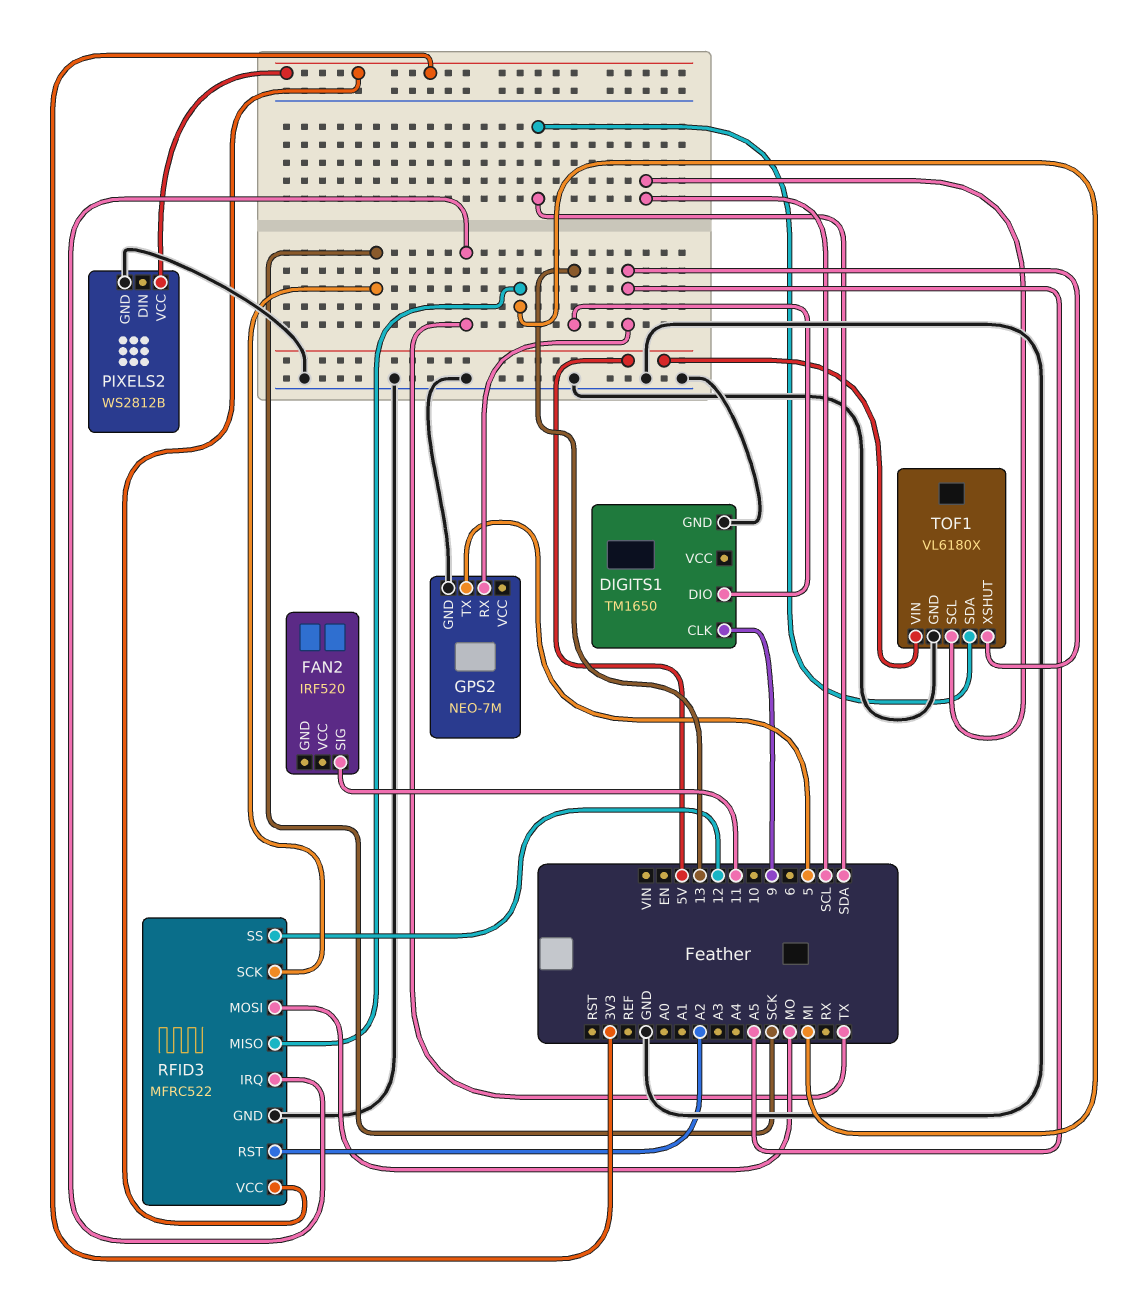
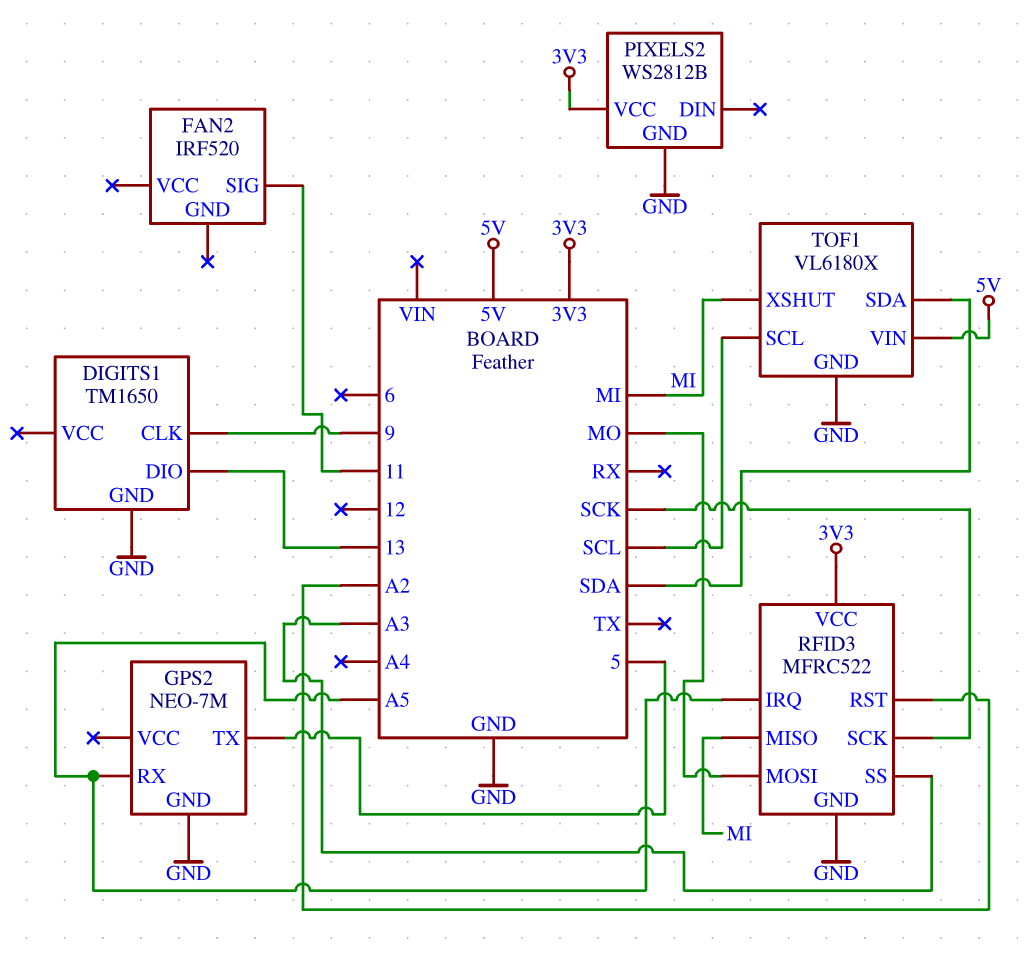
RFID3 pin IRQ: TX -> A5
RFID3 pin SS: 12 -> A3
TOF1 pin XSHUT: A5 -> MI

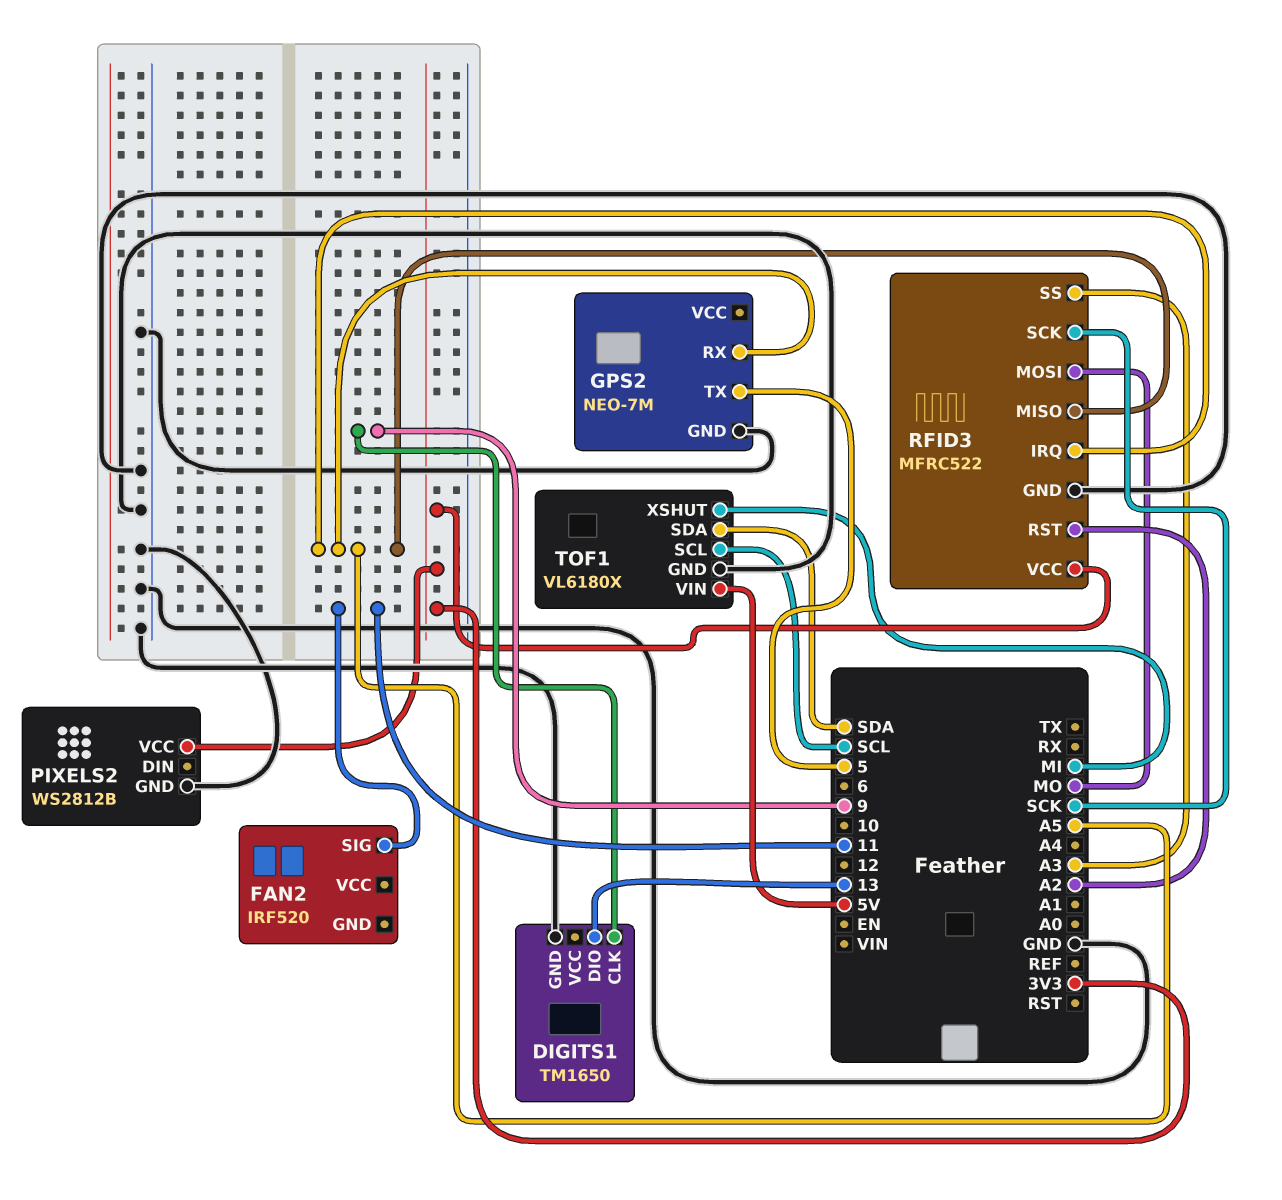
RFID3 pin MISO: MI -> A5

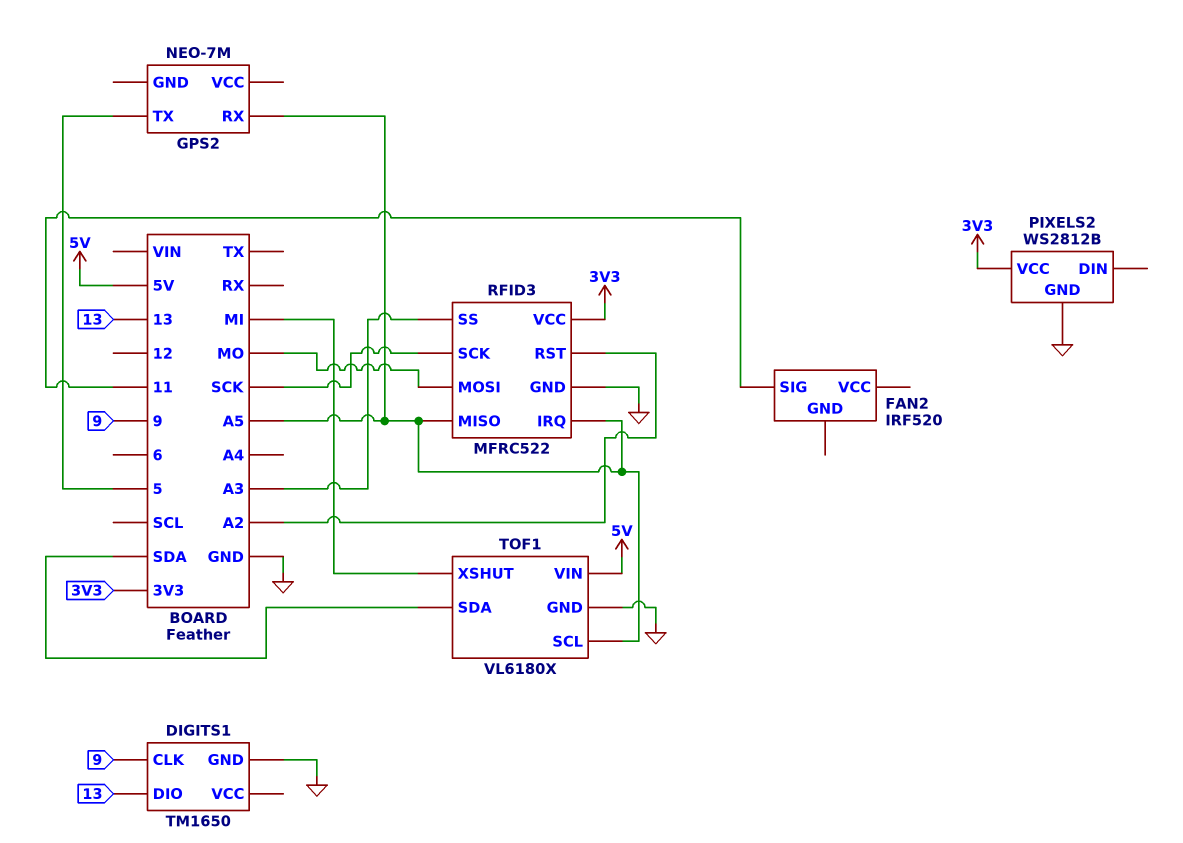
GPS2 pin GND: GND -> none
TOF1 pin SCL: SCL -> A5

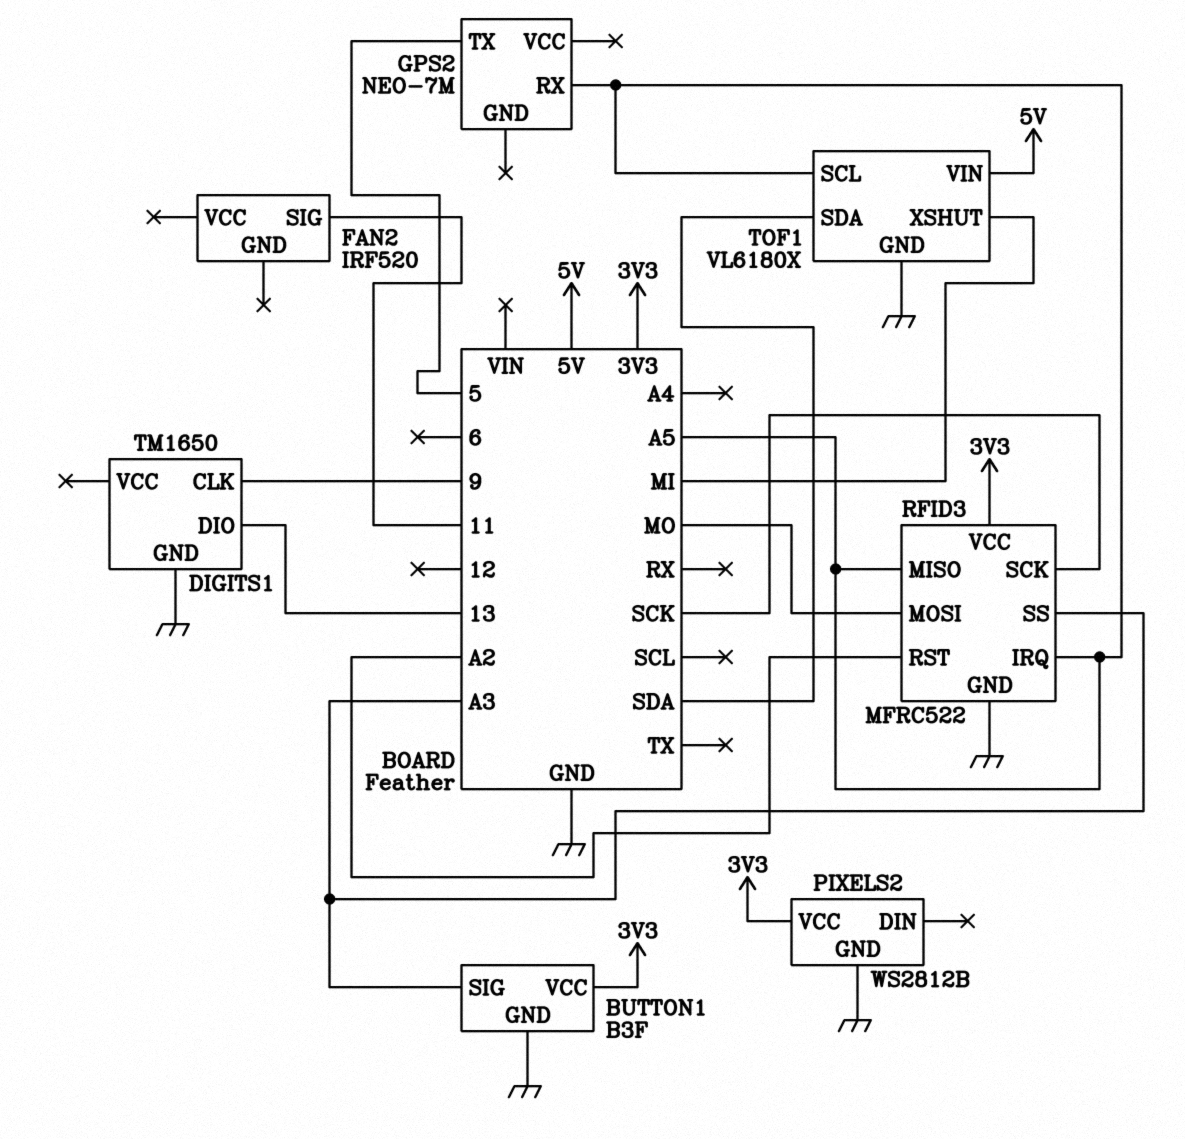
BUTTON1: none -> B3F
BUTTON1 pin GND: none -> GND
BUTTON1 pin SIG: none -> A3
BUTTON1 pin VCC: none -> 3V3

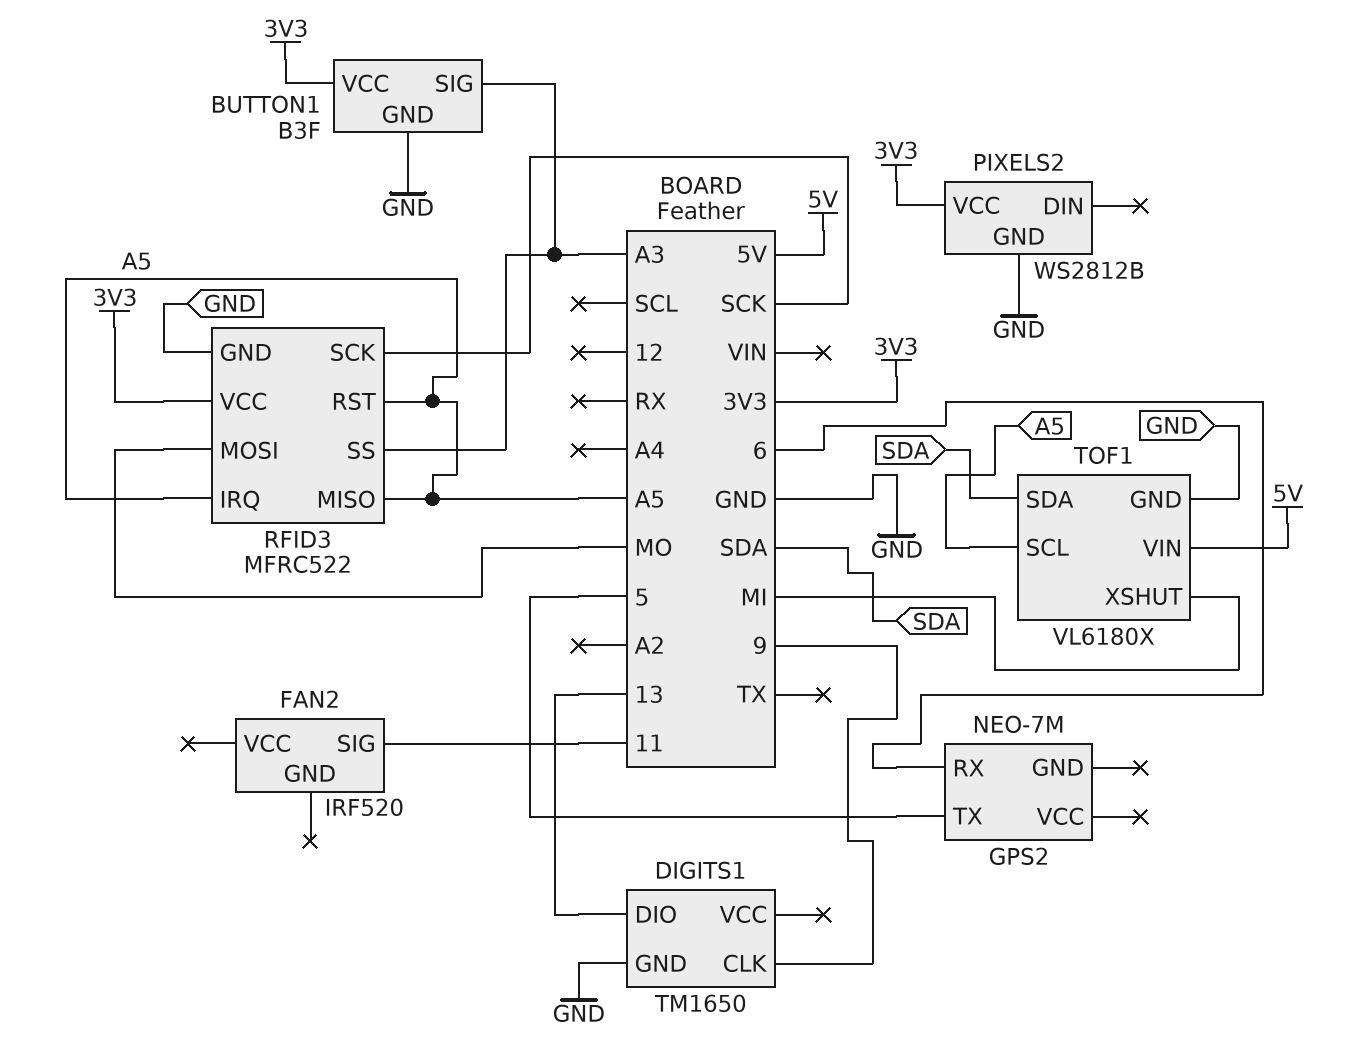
GPS2 pin RX: A5 -> 6
RFID3 pin RST: A2 -> A5

